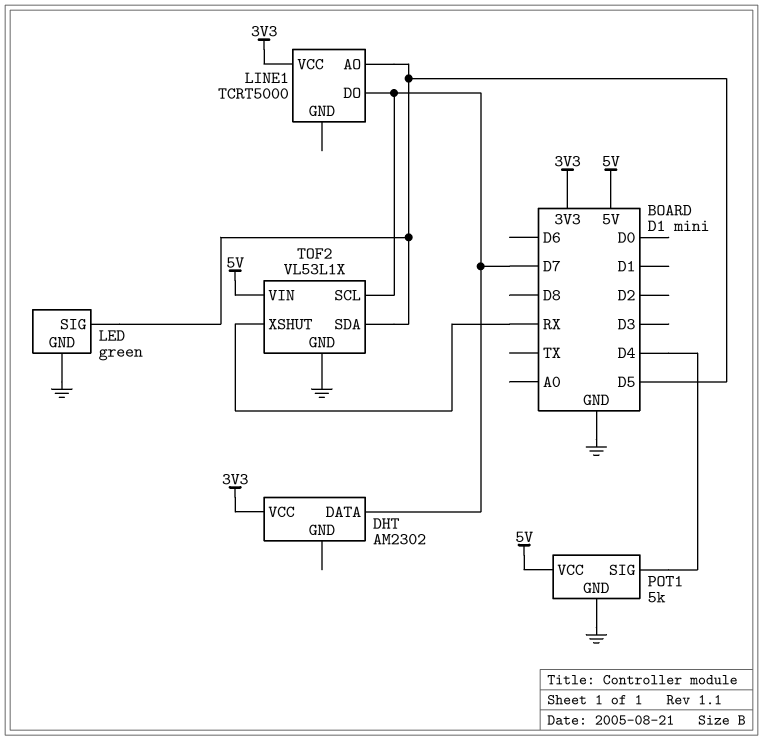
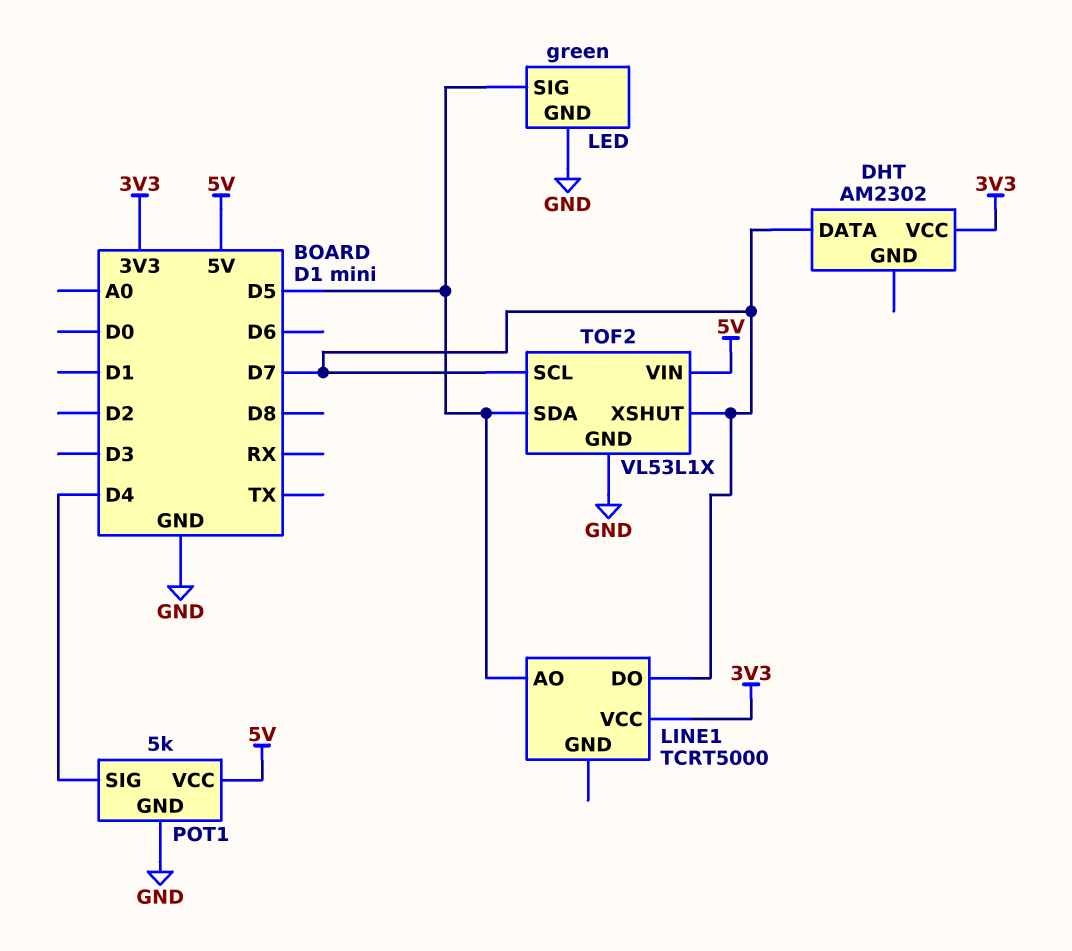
TOF2 pin XSHUT: RX -> D7

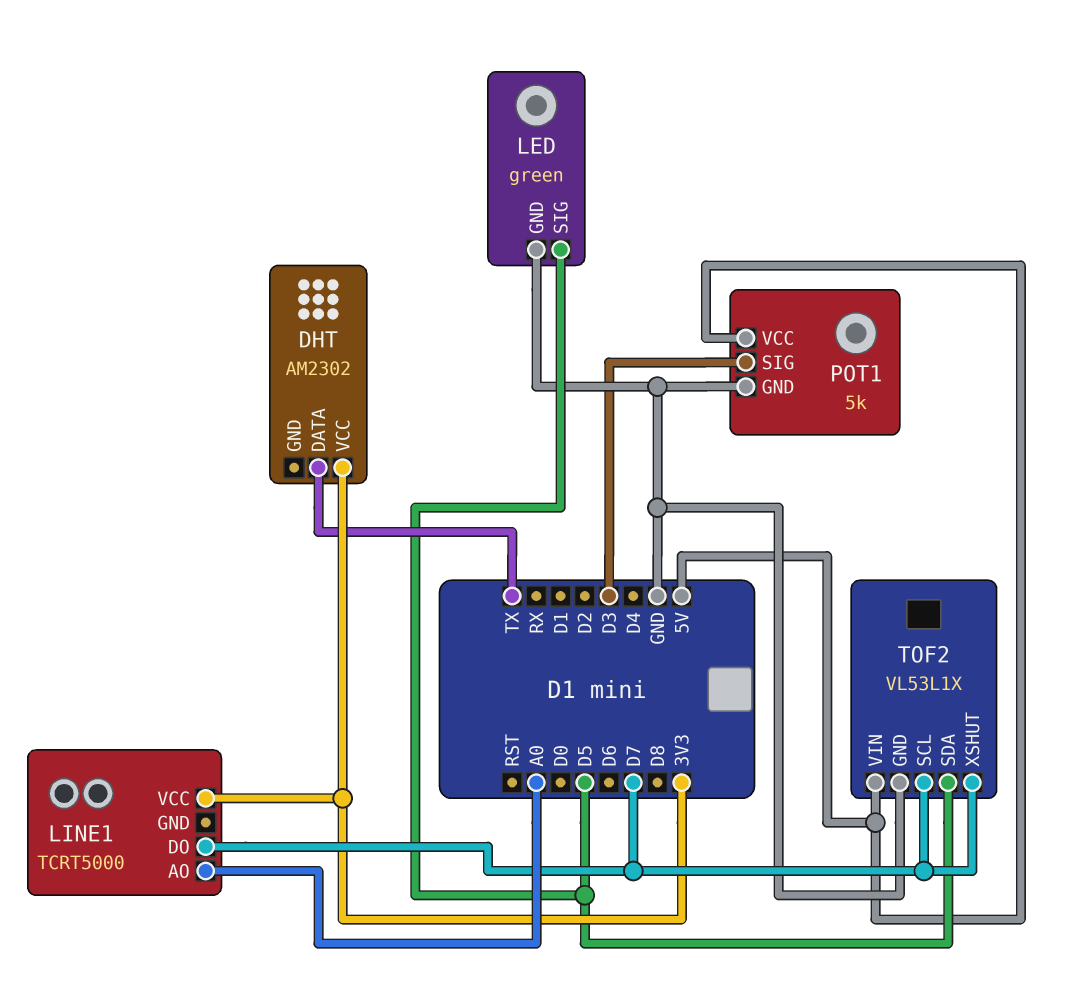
DHT pin DATA: D7 -> TX
LINE1 pin AO: D5 -> A0
POT1 pin SIG: D4 -> D3

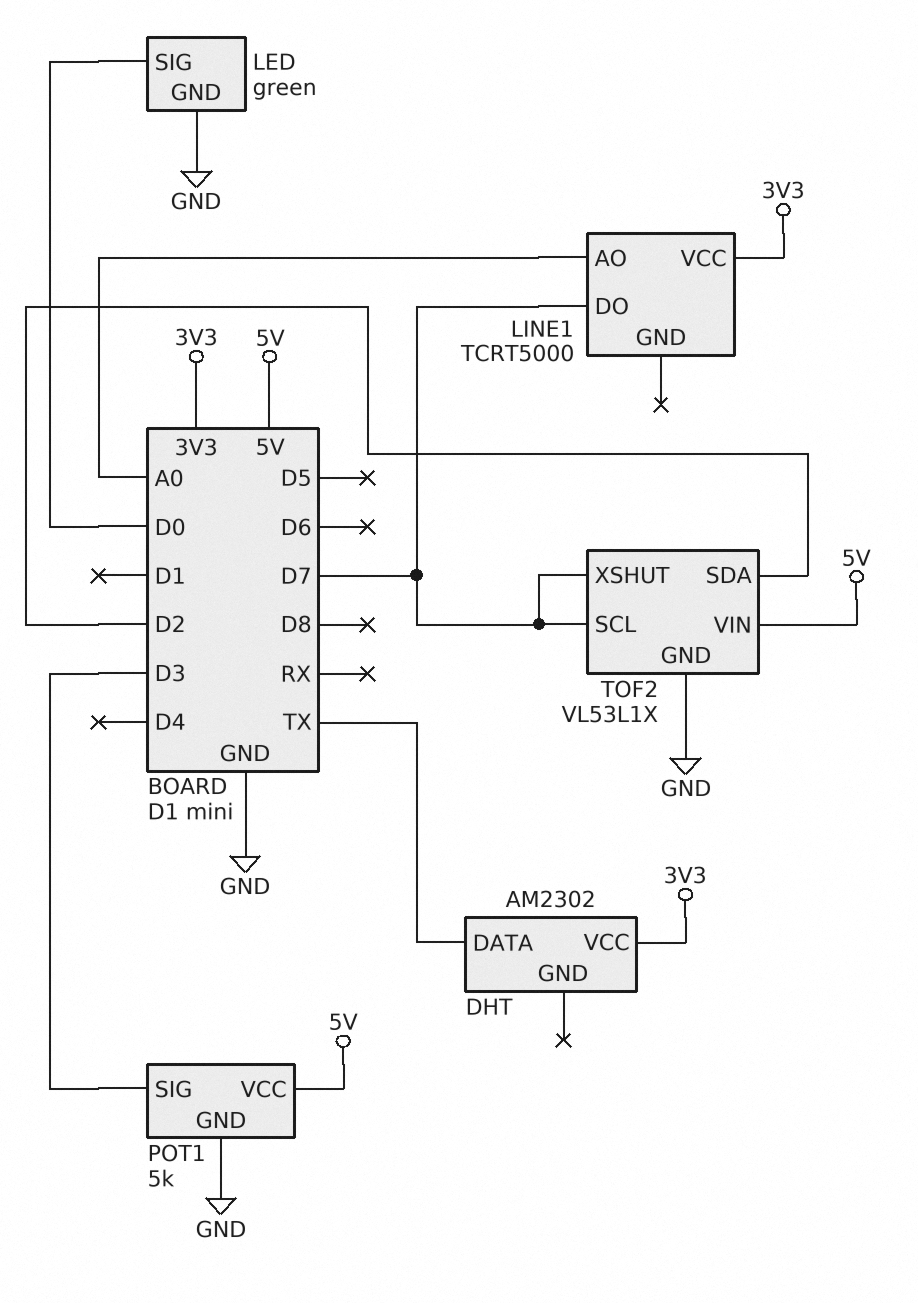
LED pin SIG: D5 -> D0
TOF2 pin SDA: D5 -> D2

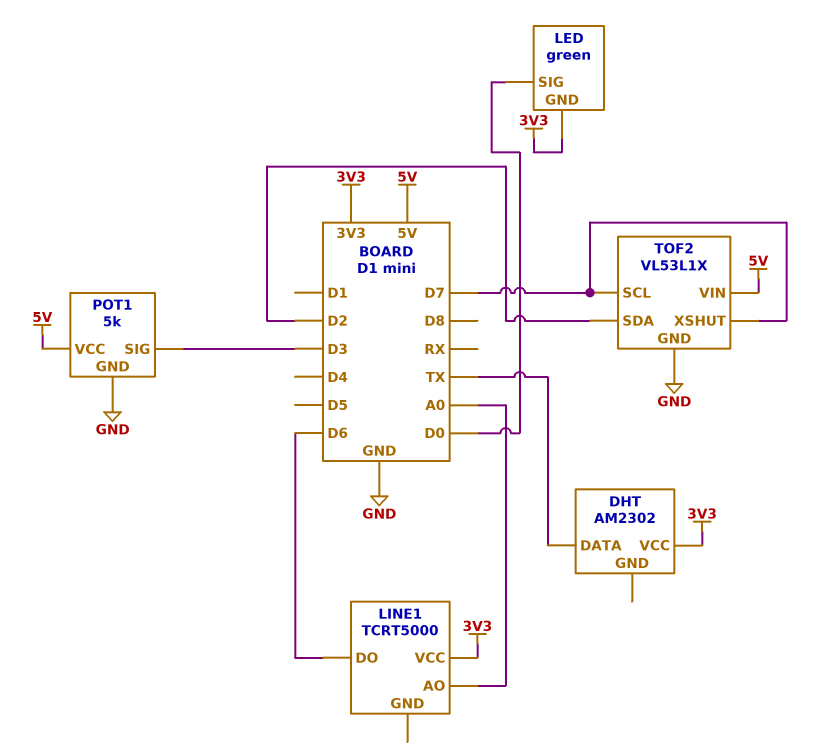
LED pin GND: GND -> 3V3
LINE1 pin DO: D7 -> D6

